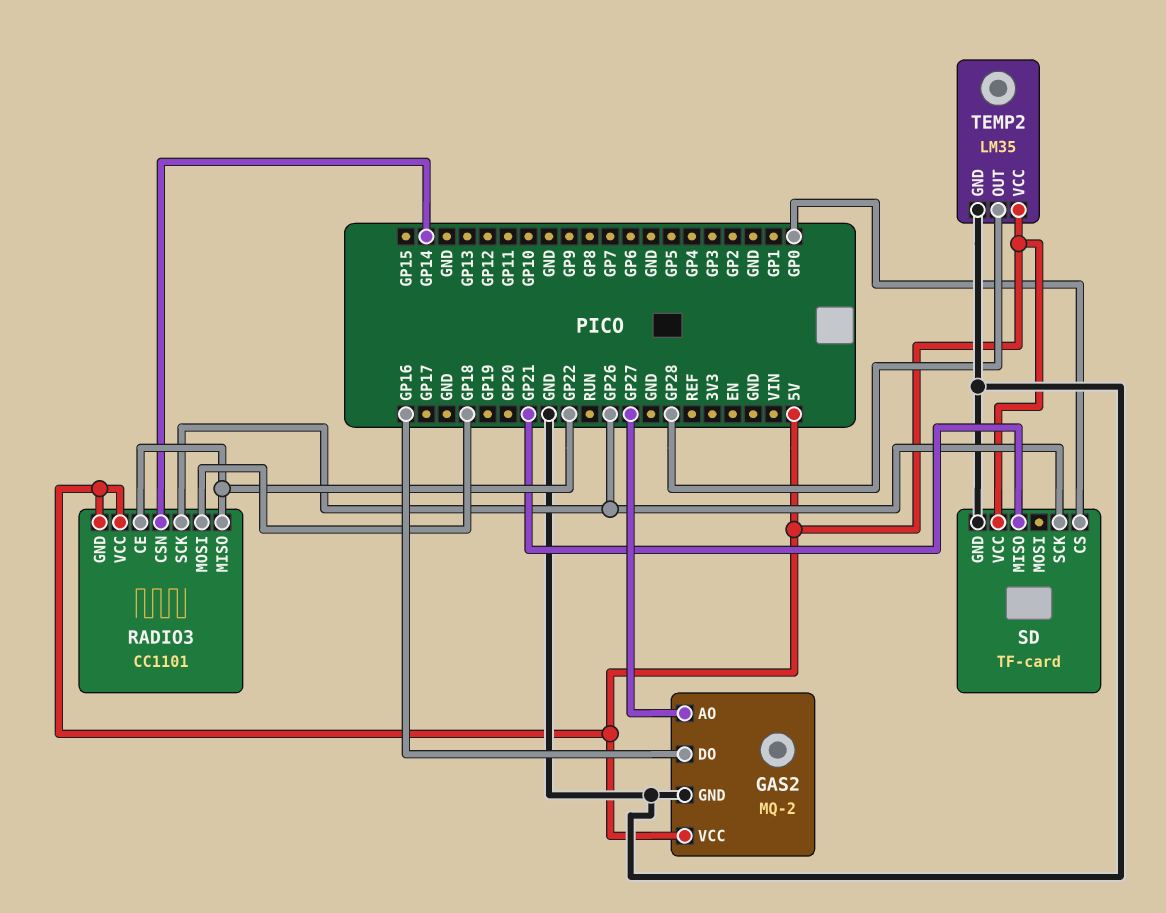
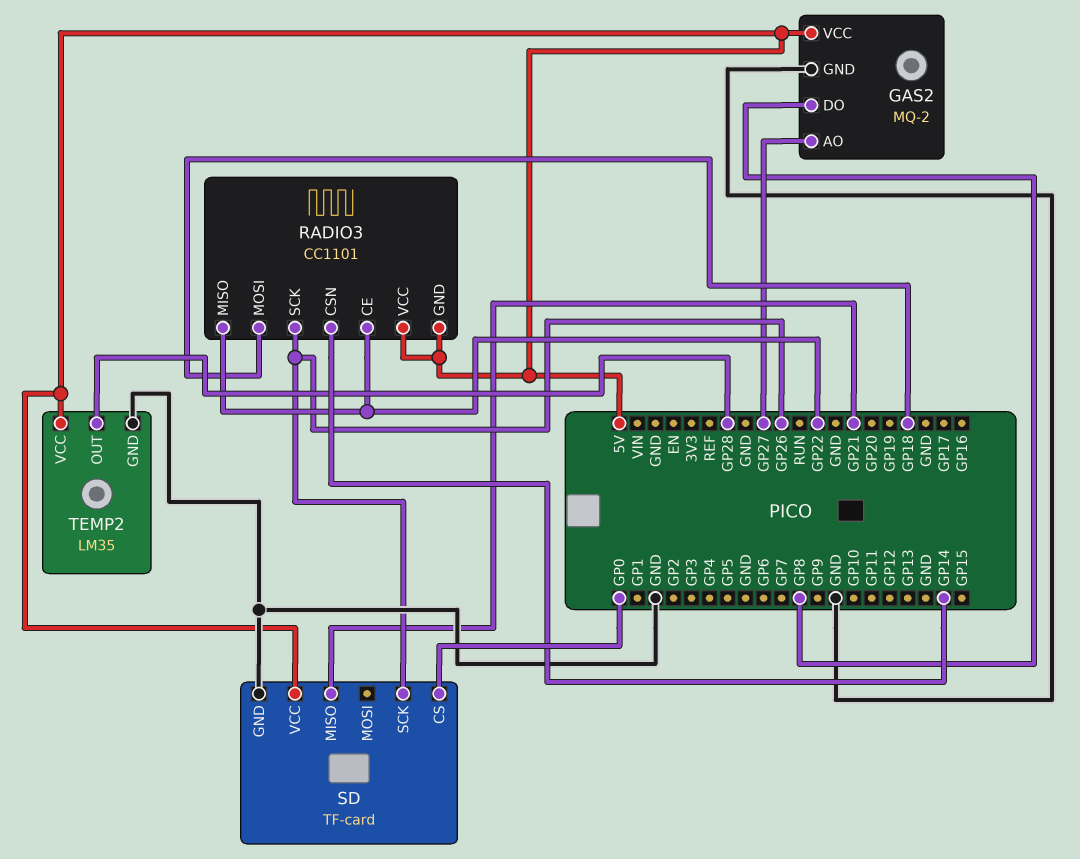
GAS2 pin DO: GP16 -> GP8

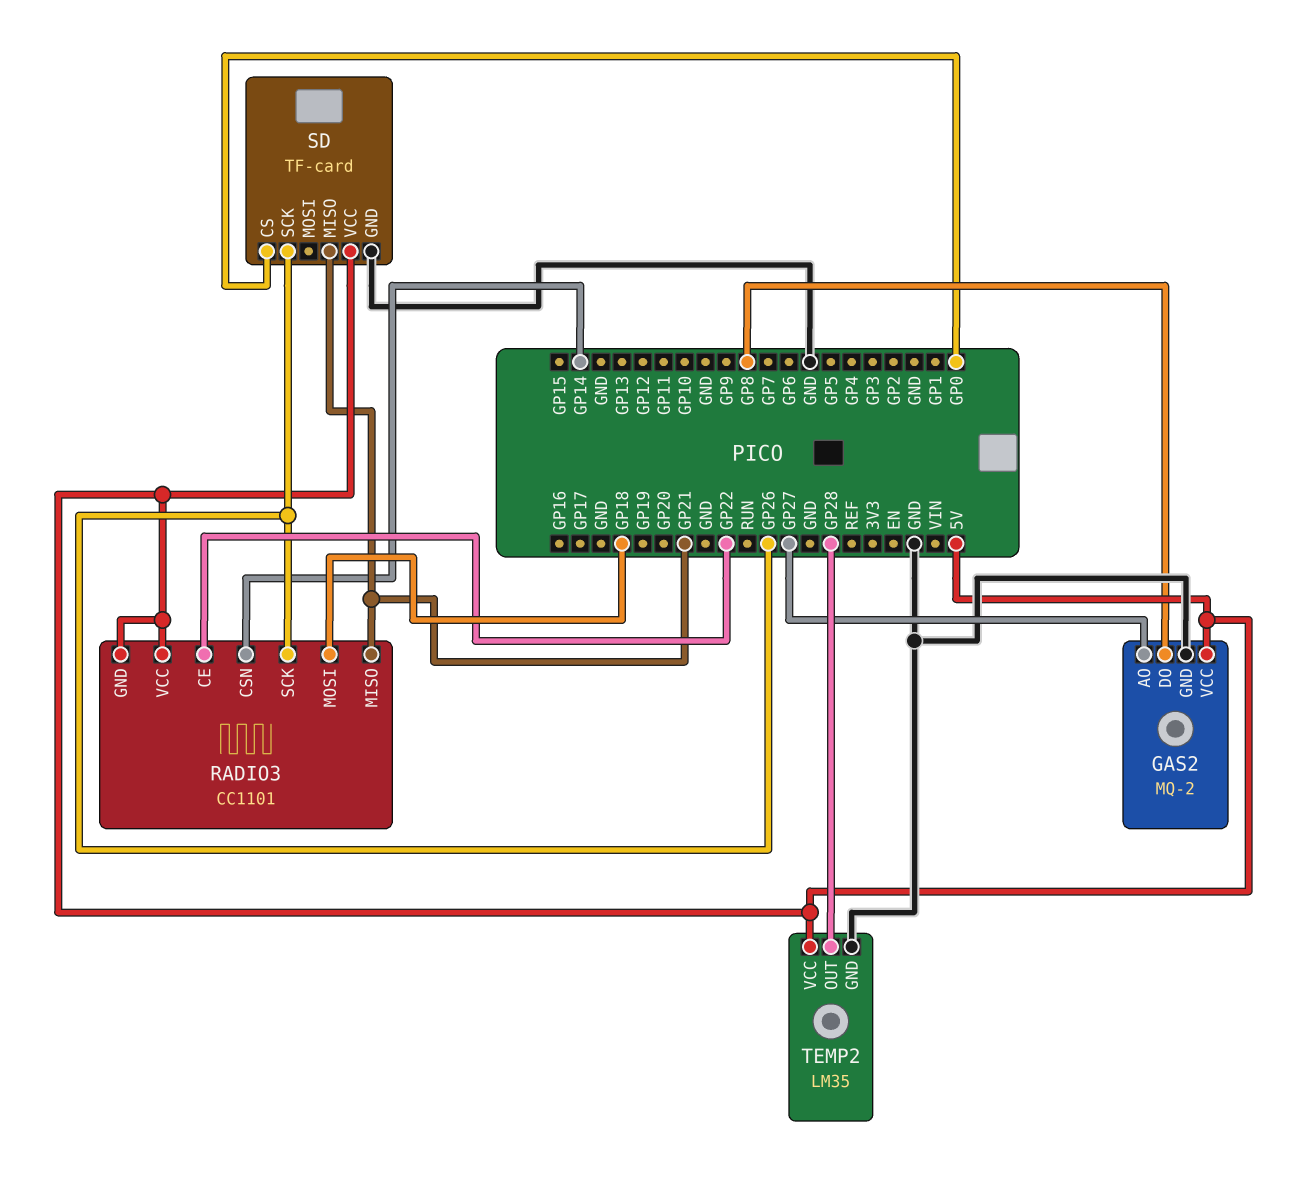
RADIO3 pin MISO: GP22 -> GP21

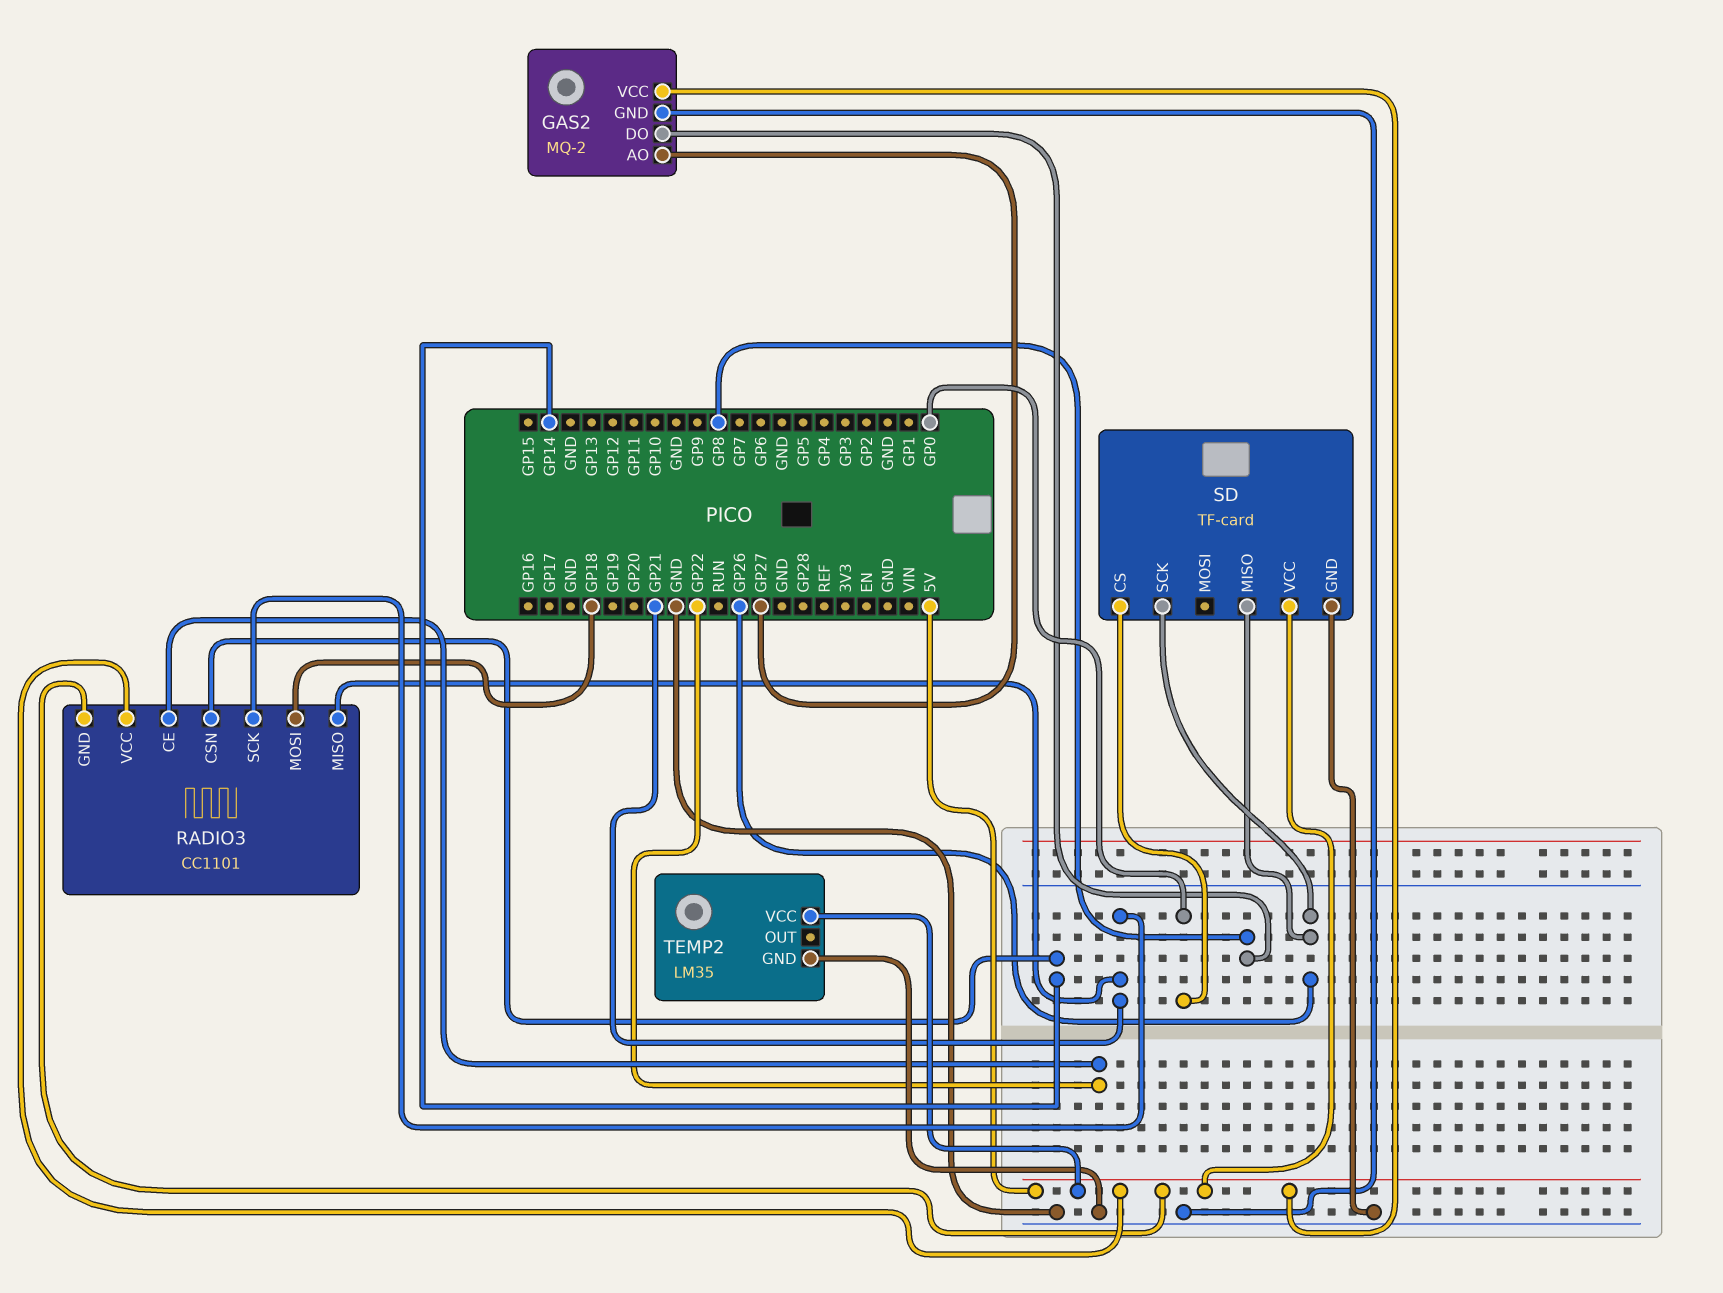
RADIO3 pin SCK: GP26 -> GP21
SD pin MISO: GP21 -> GP26
TEMP2 pin OUT: GP28 -> none

